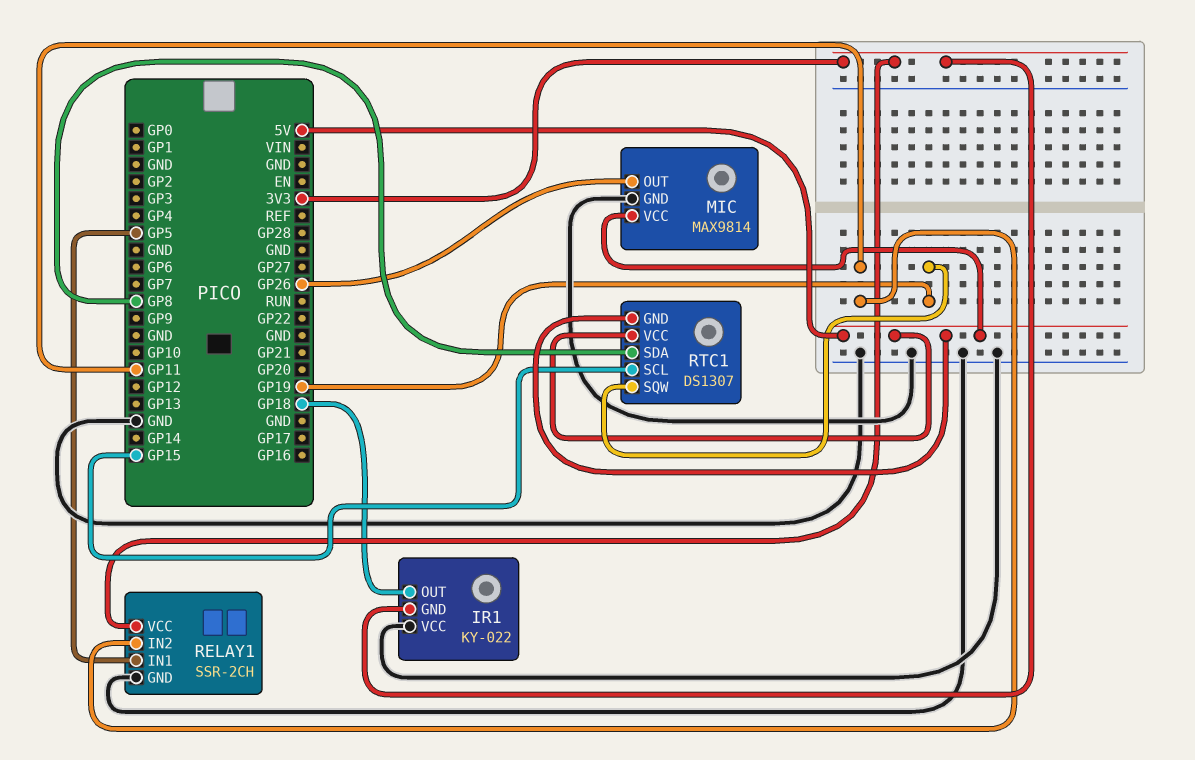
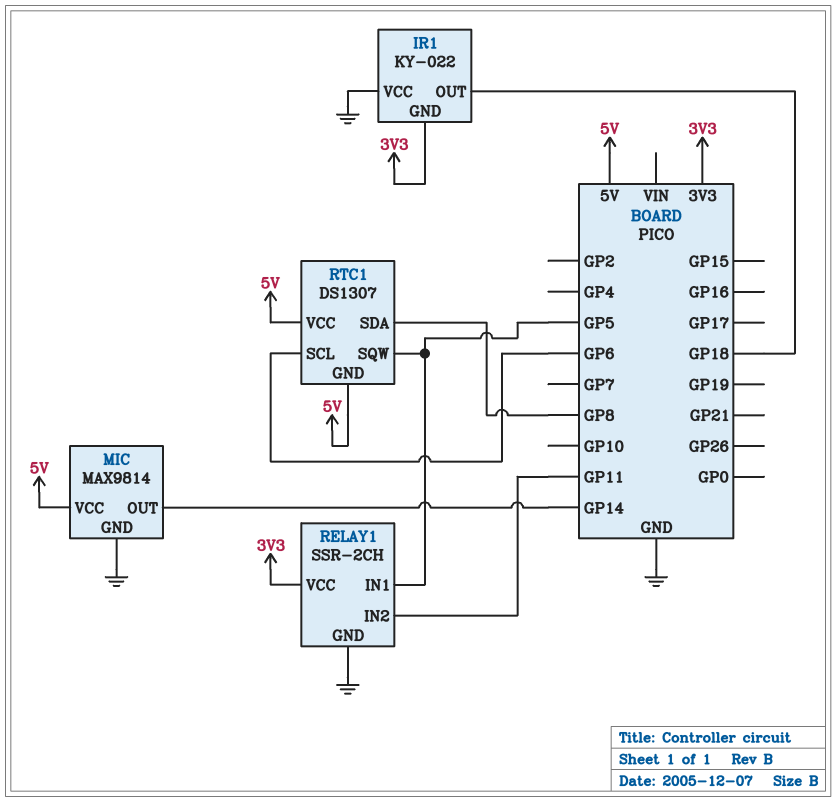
MIC pin OUT: GP26 -> GP14
RTC1 pin SCL: GP15 -> GP6
RTC1 pin SQW: GP19 -> GP5

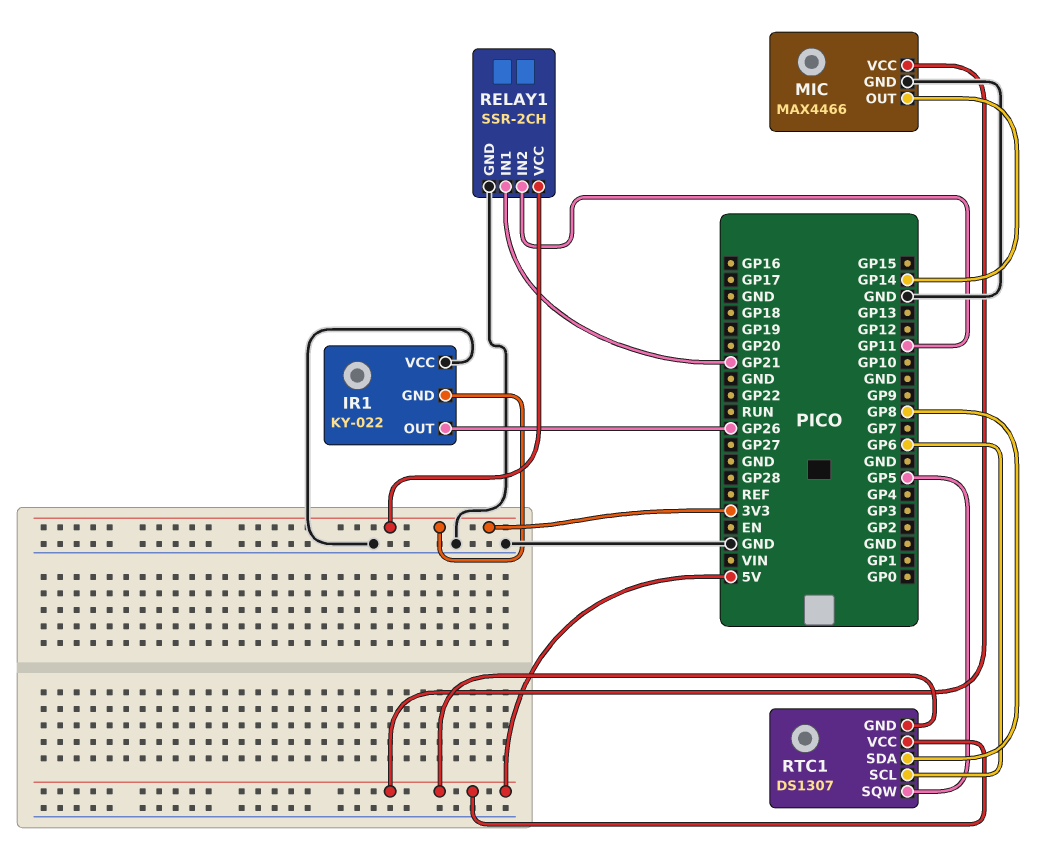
IR1 pin OUT: GP18 -> GP26
MIC: MAX9814 -> MAX4466
RELAY1 pin IN1: GP5 -> GP21

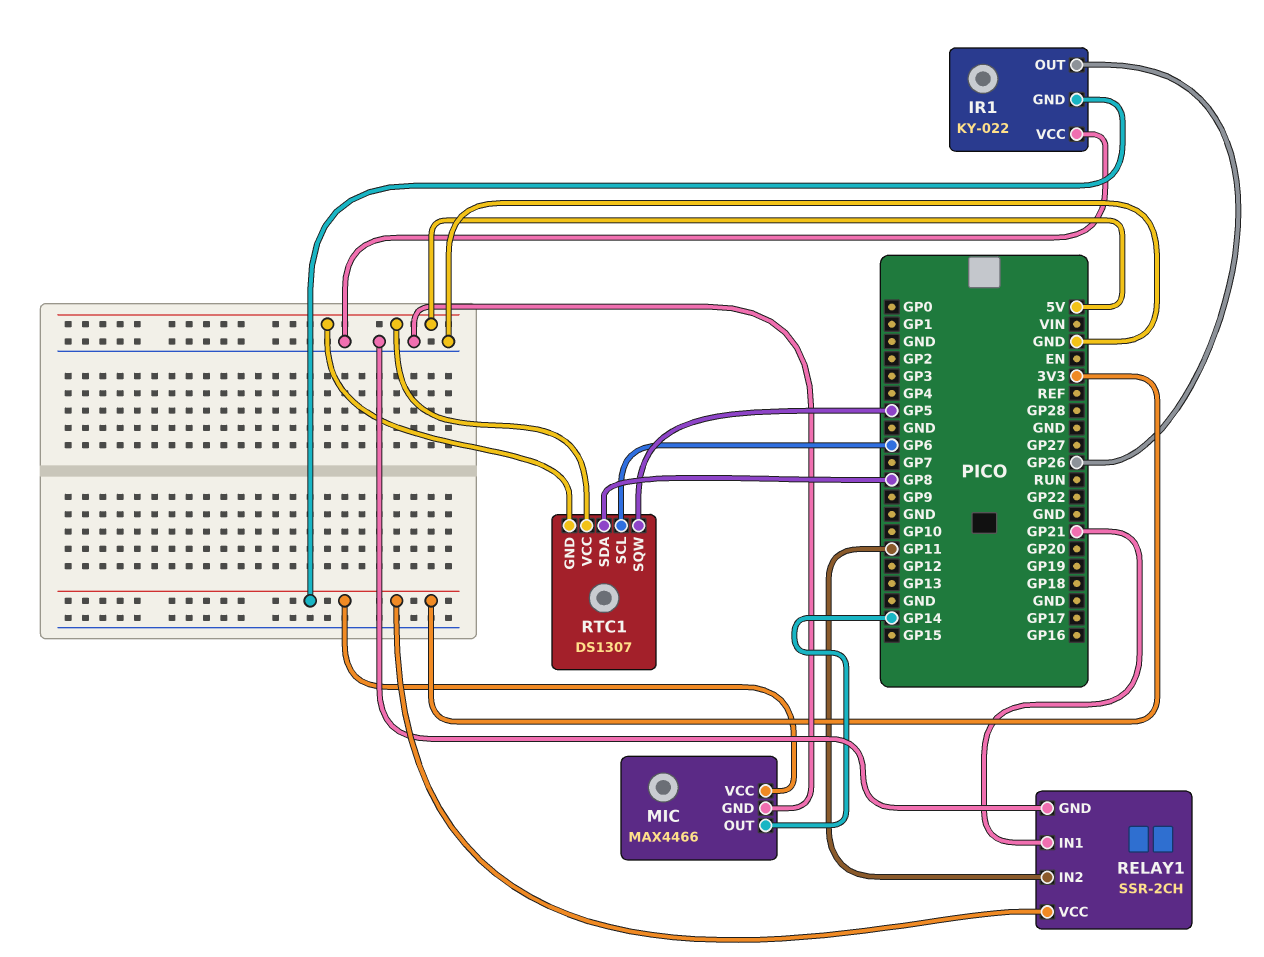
MIC pin VCC: 5V -> 3V3

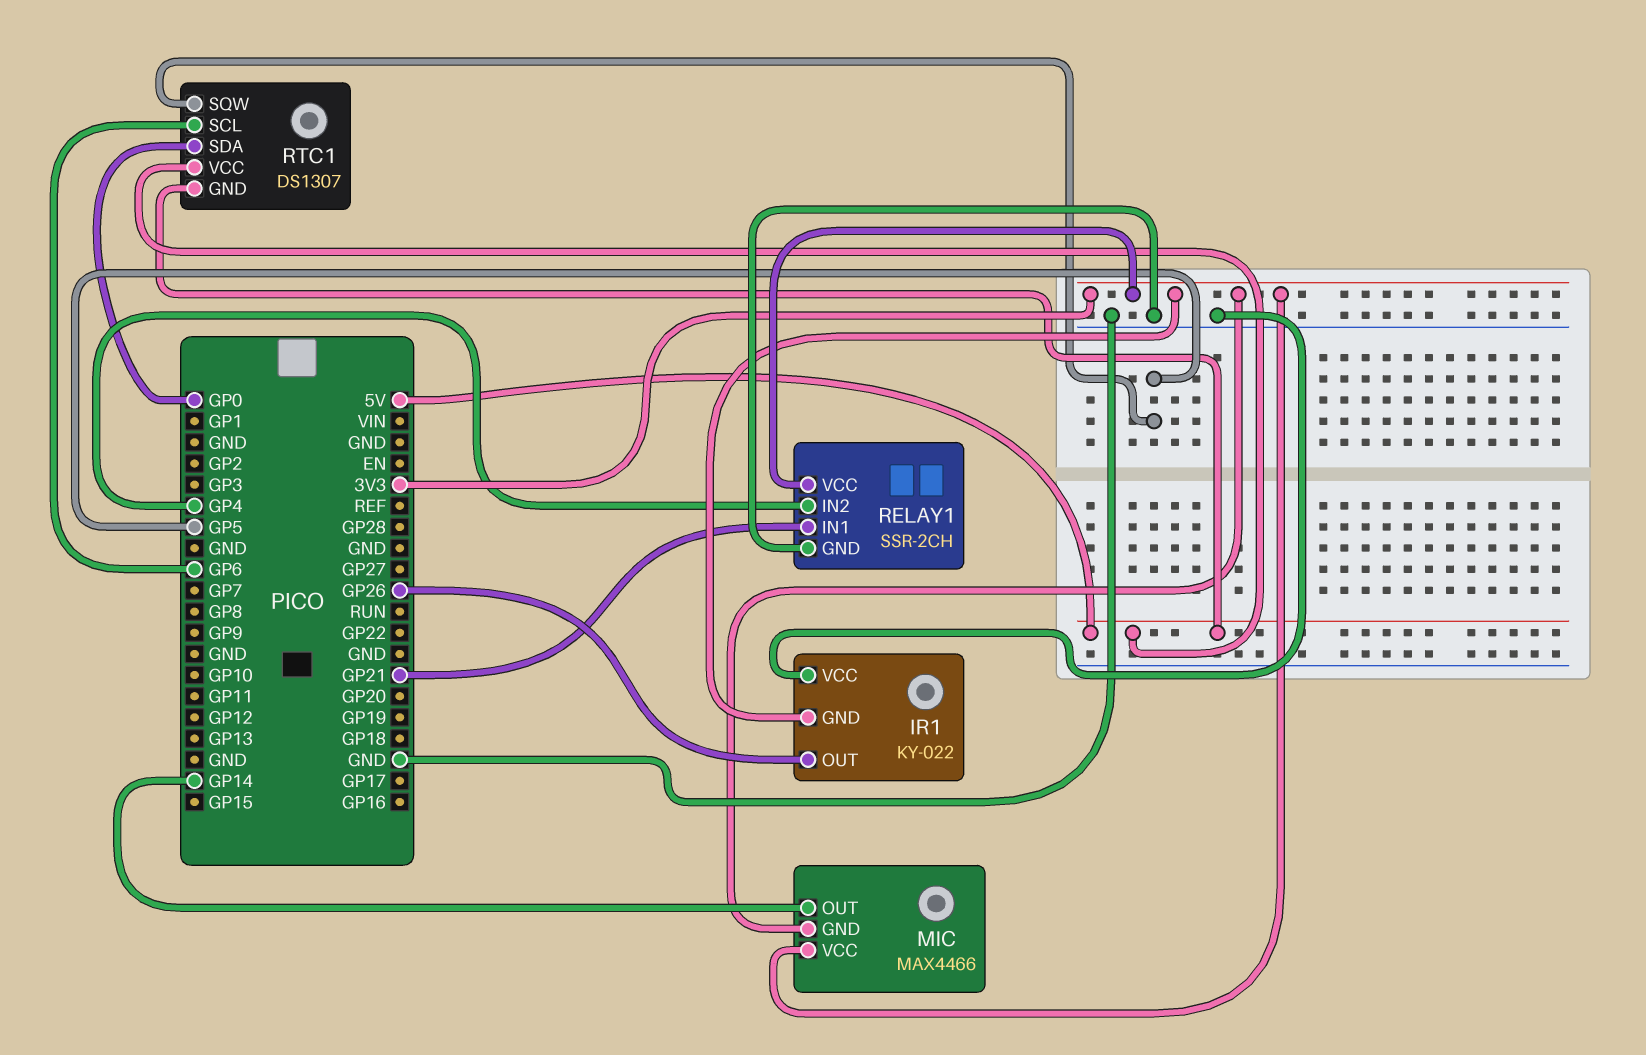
MIC pin GND: GND -> 3V3
RELAY1 pin IN2: GP11 -> GP4
RTC1 pin SDA: GP8 -> GP0

